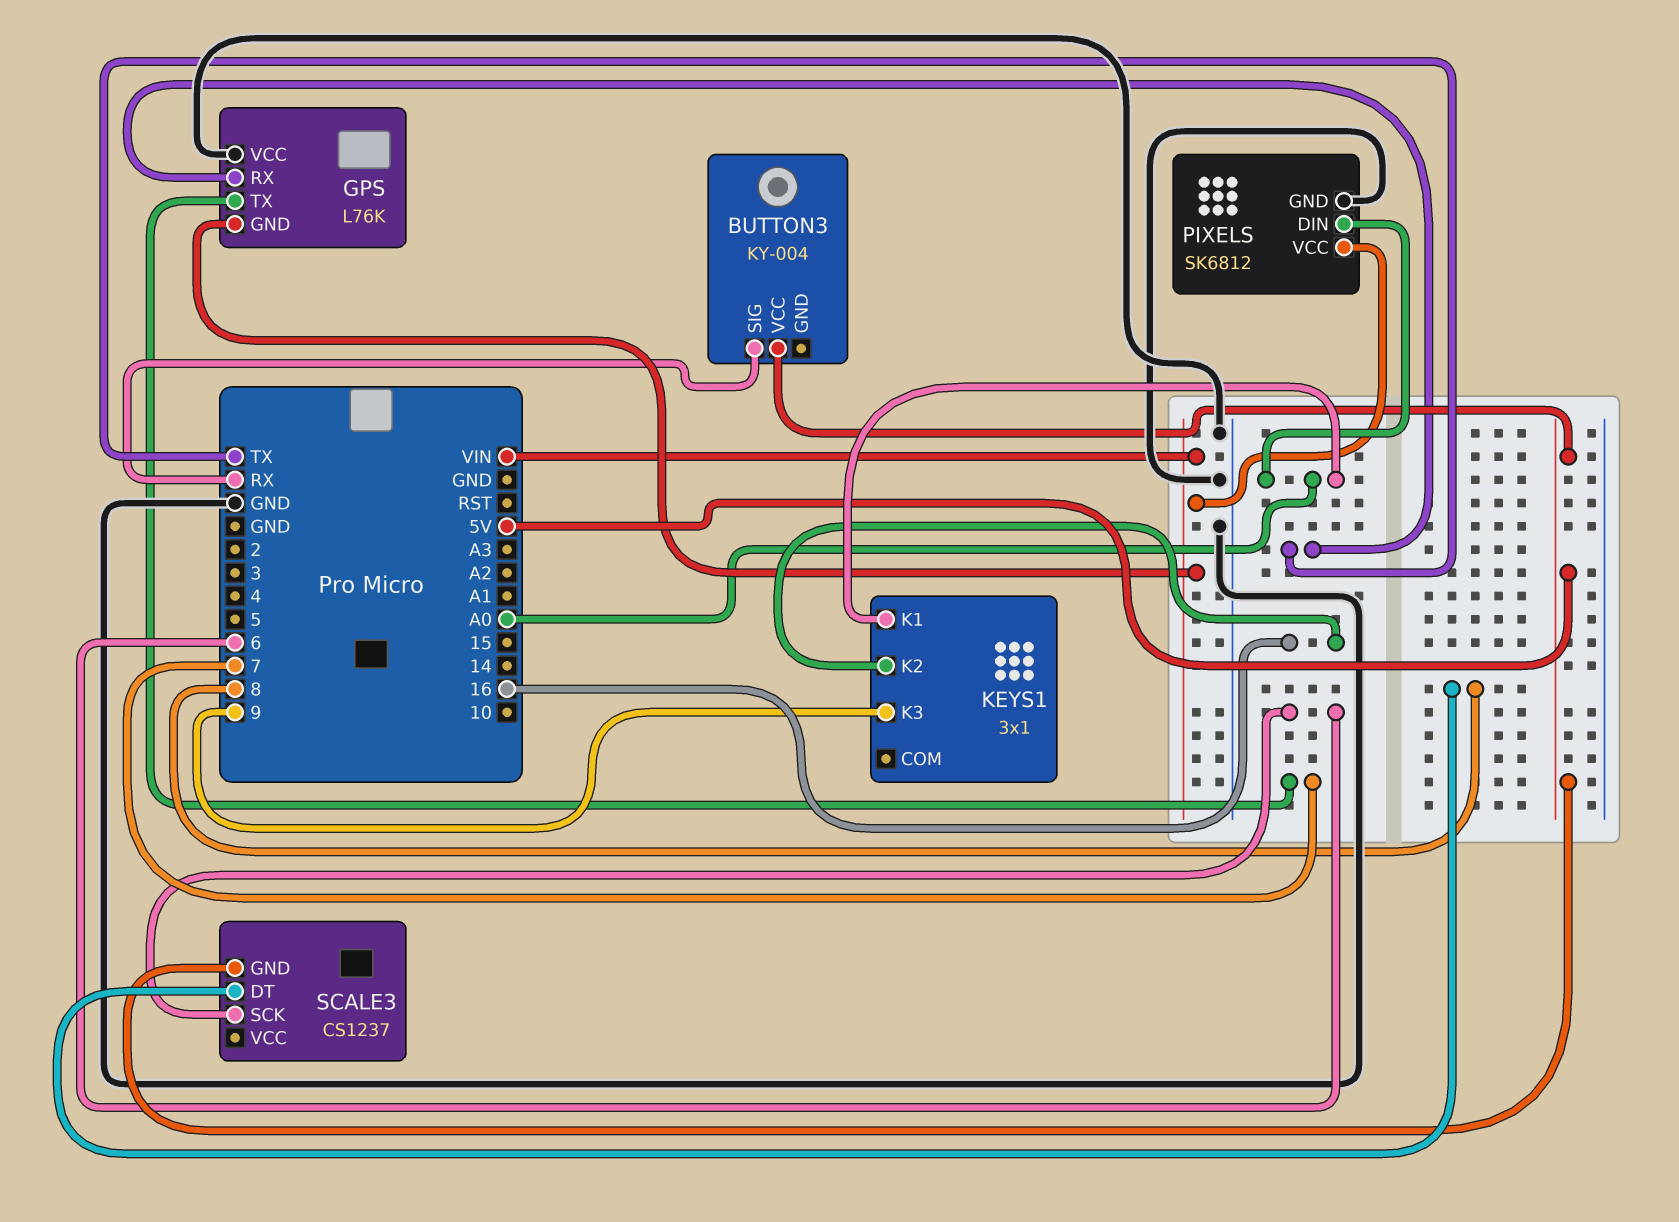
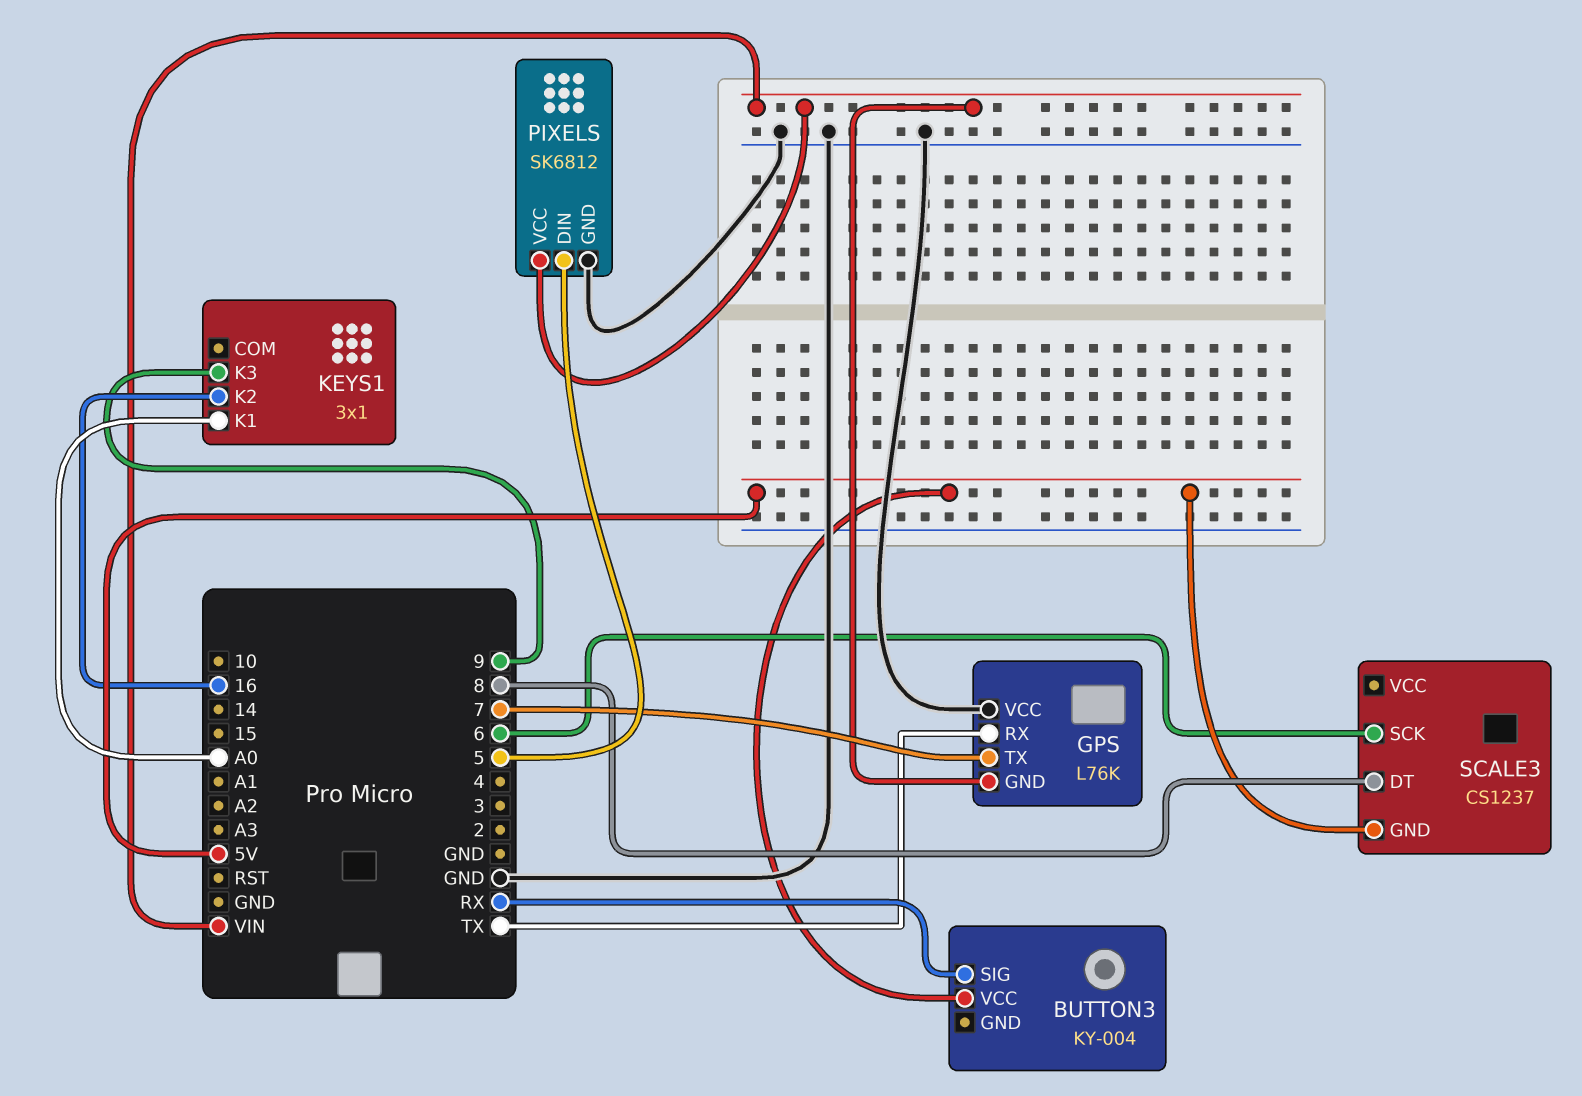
PIXELS pin DIN: A0 -> 5

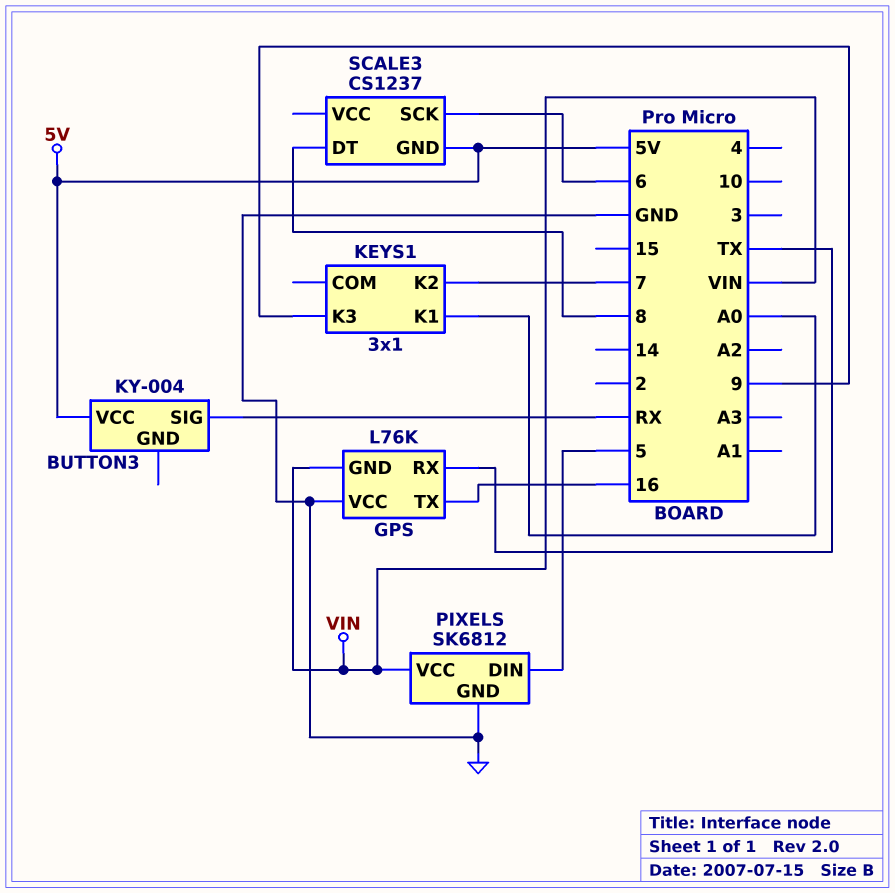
GPS pin TX: 7 -> 16
KEYS1 pin K2: 16 -> 7

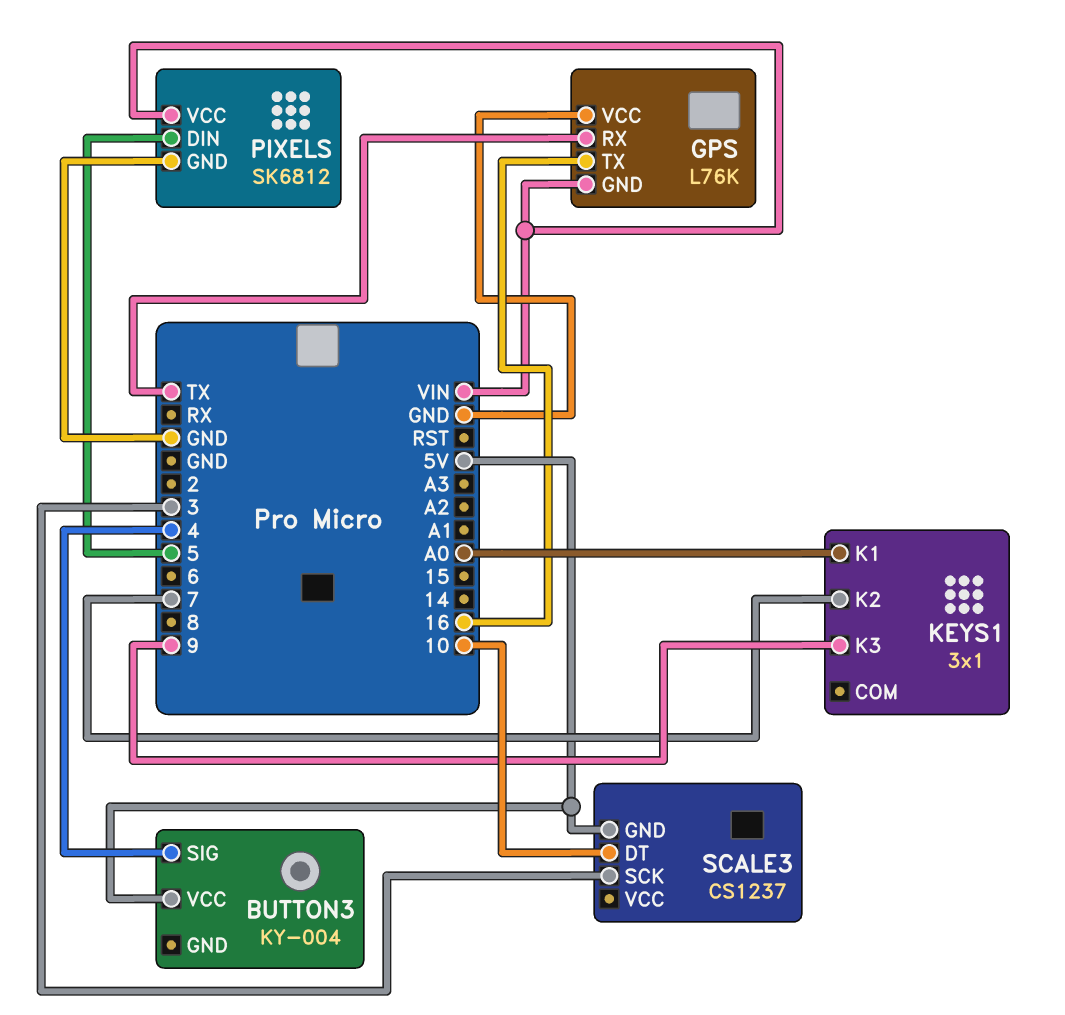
BUTTON3 pin SIG: RX -> 4
SCALE3 pin DT: 8 -> 10
SCALE3 pin SCK: 6 -> 3

